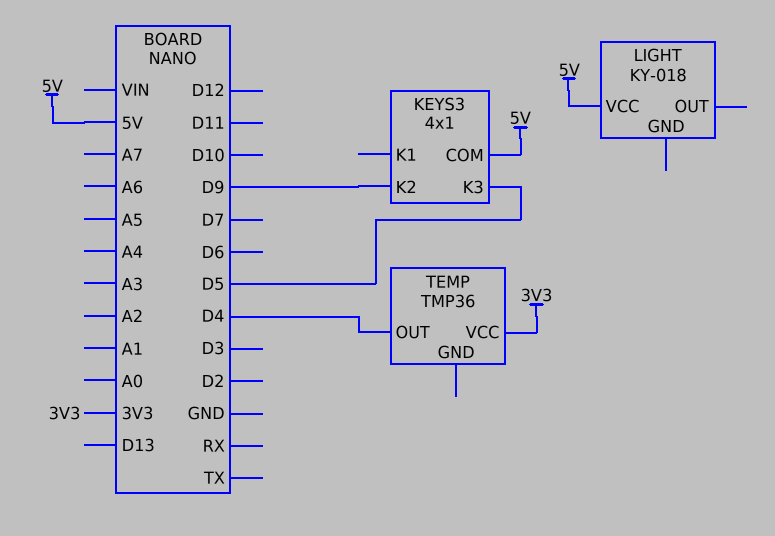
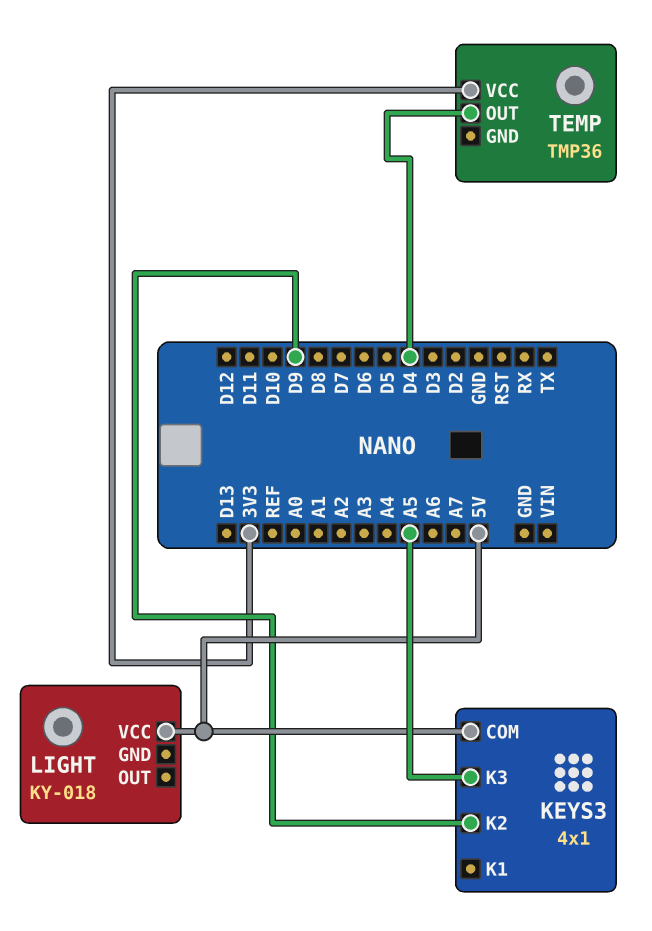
KEYS3 pin K3: D5 -> A5

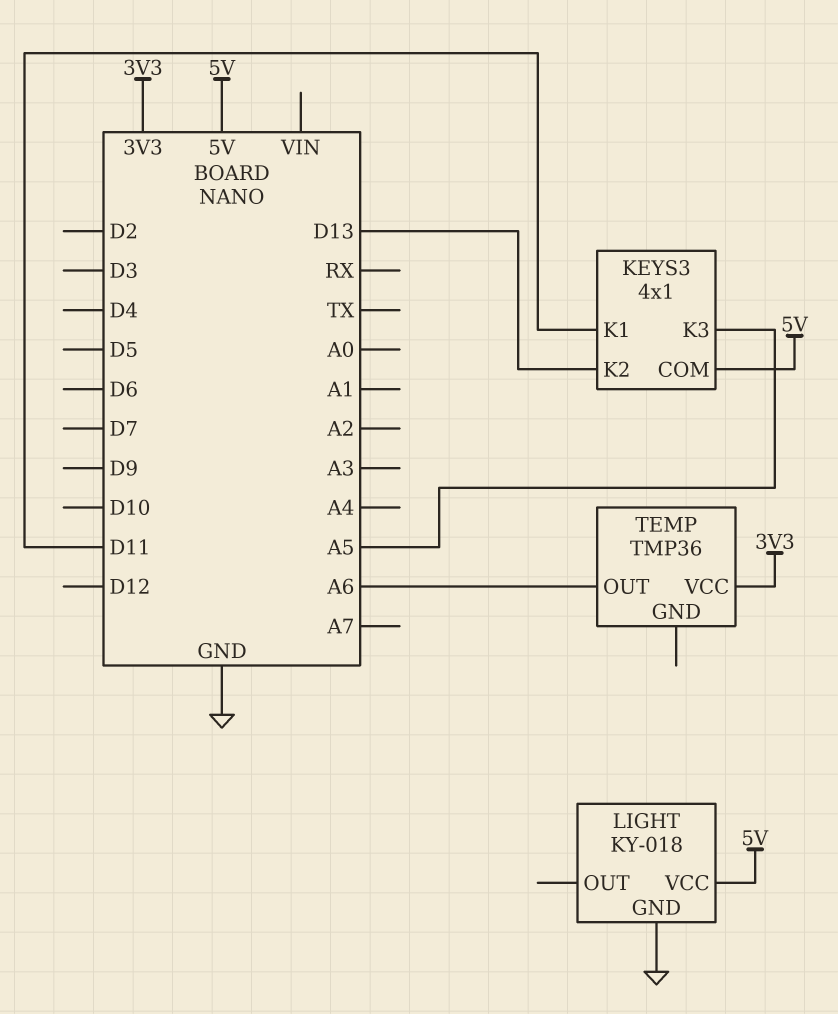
KEYS3 pin K1: none -> D11
KEYS3 pin K2: D9 -> D13
LIGHT pin GND: none -> GND
TEMP pin OUT: D4 -> A6

